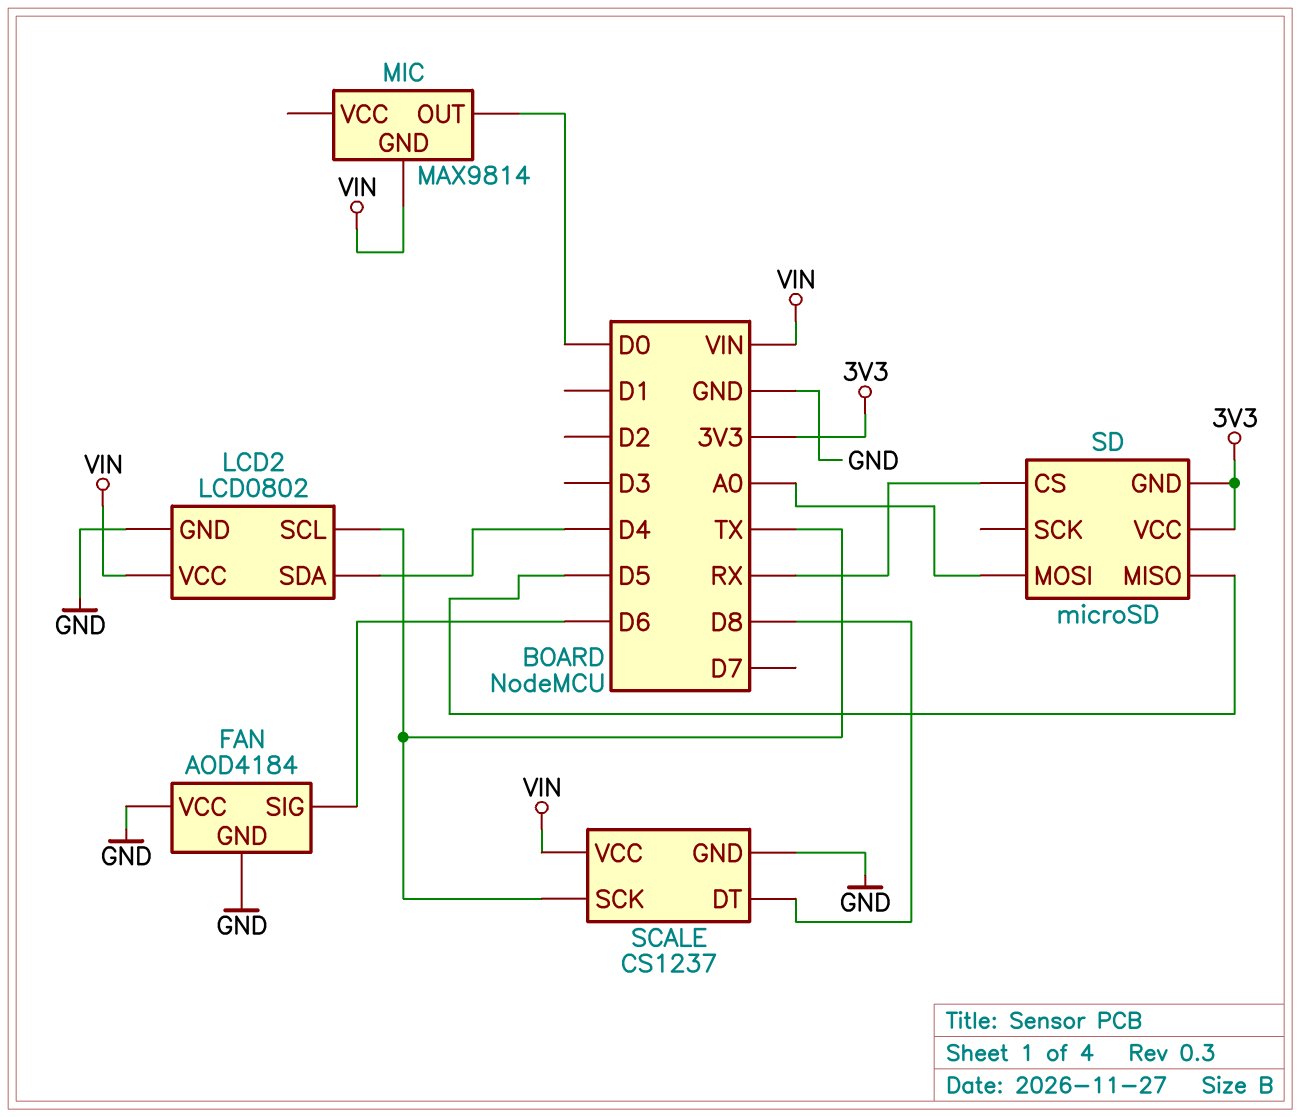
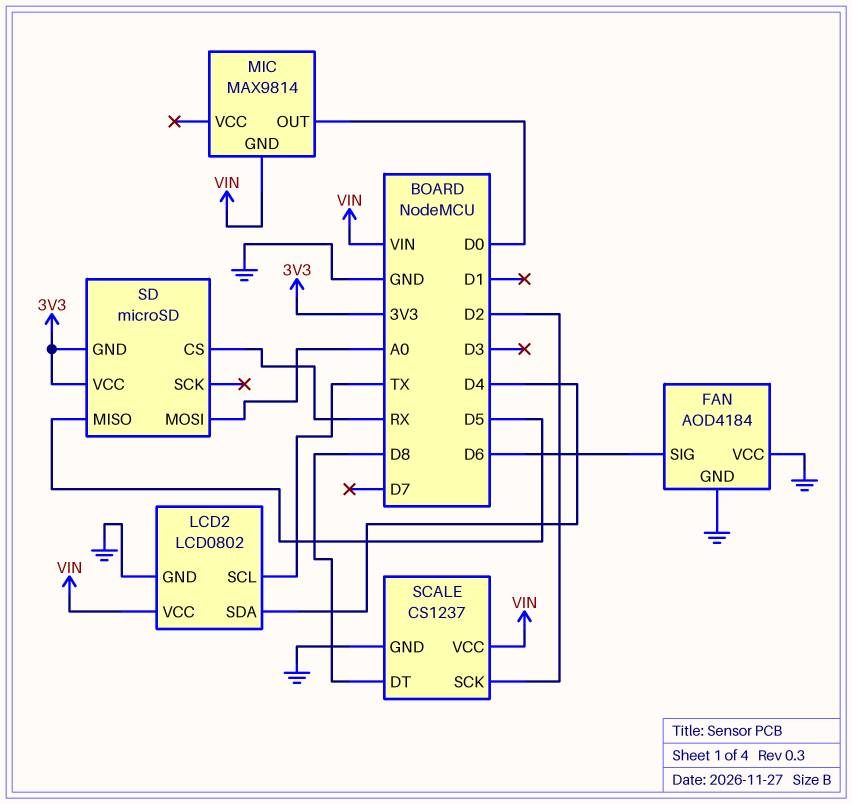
SCALE pin SCK: TX -> D2

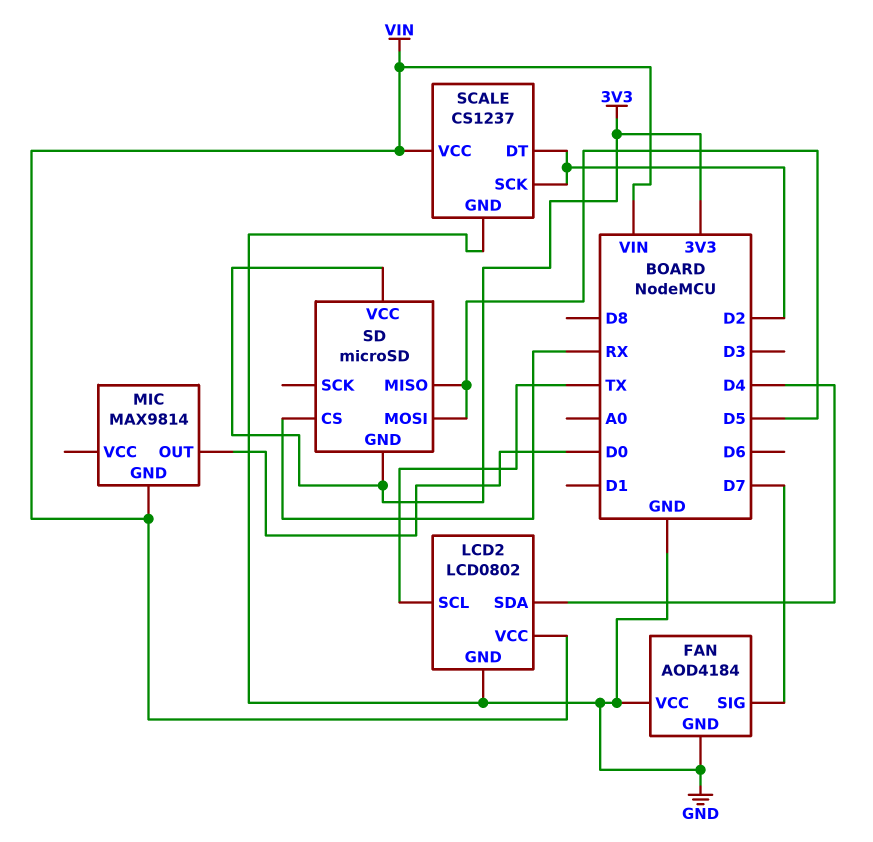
FAN pin SIG: D6 -> D7
SCALE pin DT: D8 -> D2
SD pin MOSI: A0 -> D5

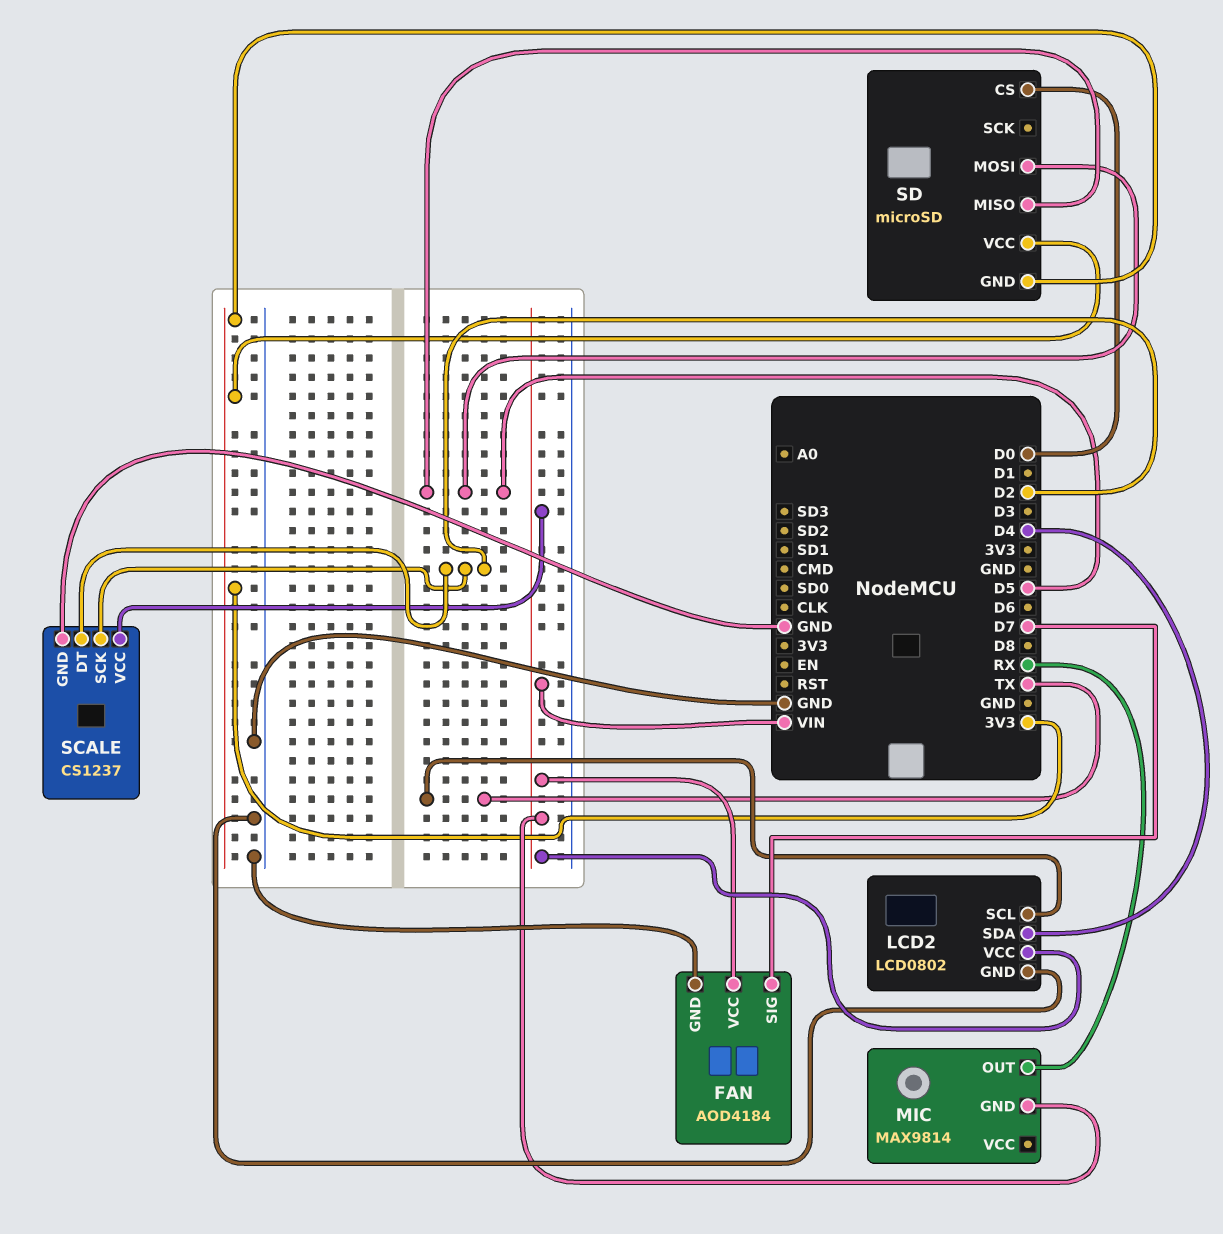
FAN pin VCC: GND -> VIN
MIC pin OUT: D0 -> RX
SD pin CS: RX -> D0

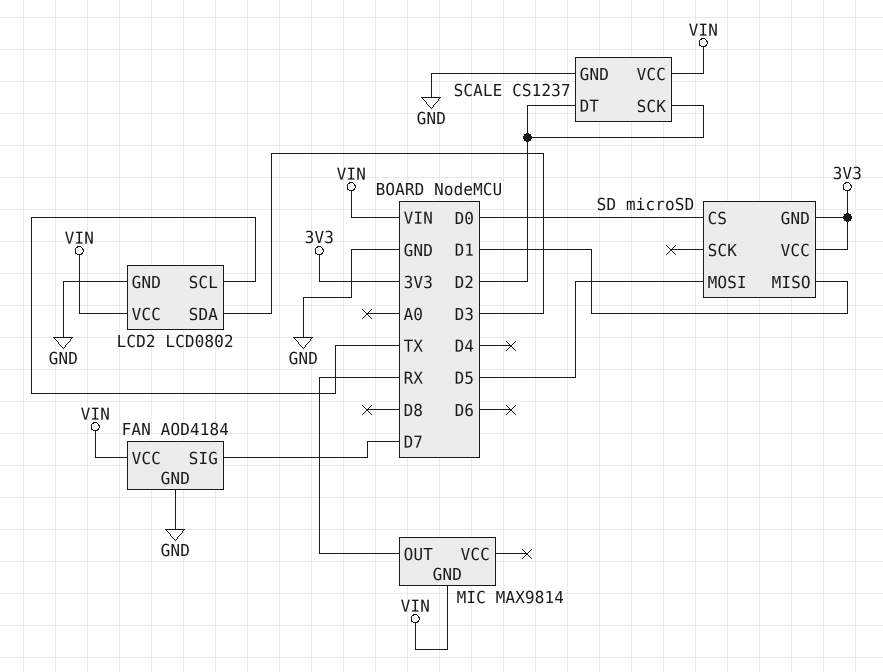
LCD2 pin SDA: D4 -> D3
SD pin MISO: D5 -> D1

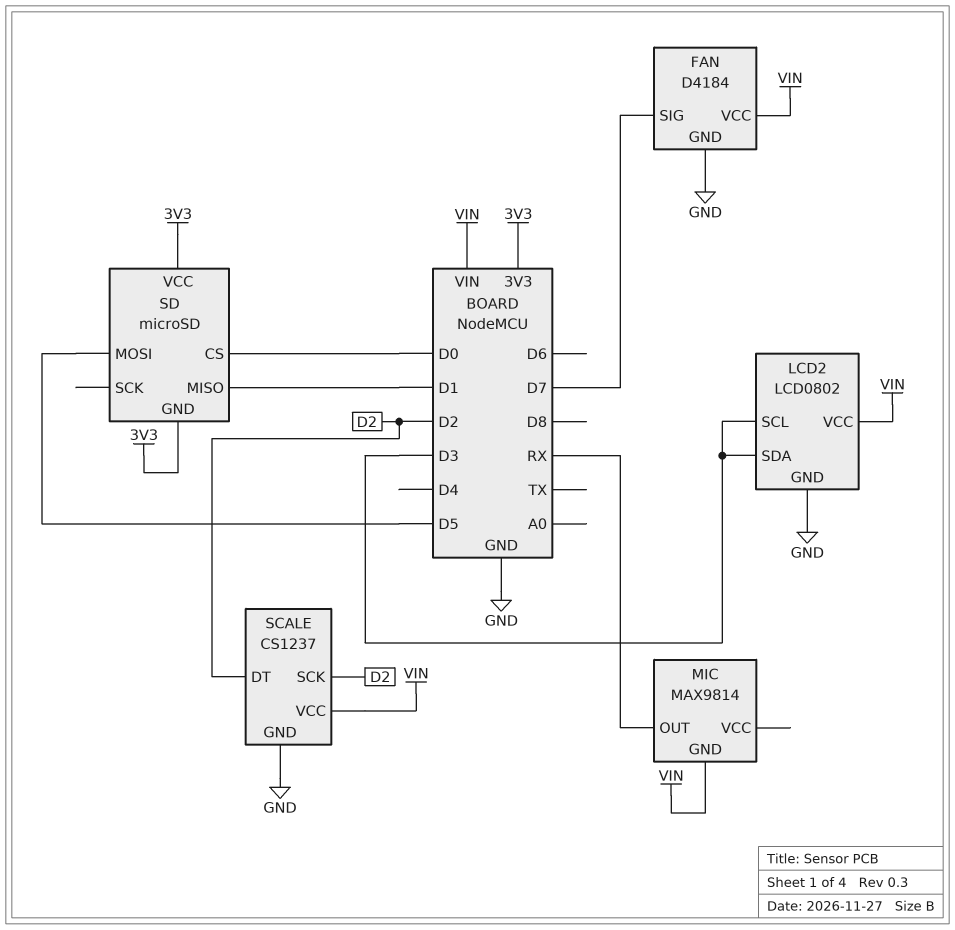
FAN: AOD4184 -> D4184
LCD2 pin SCL: TX -> D3

